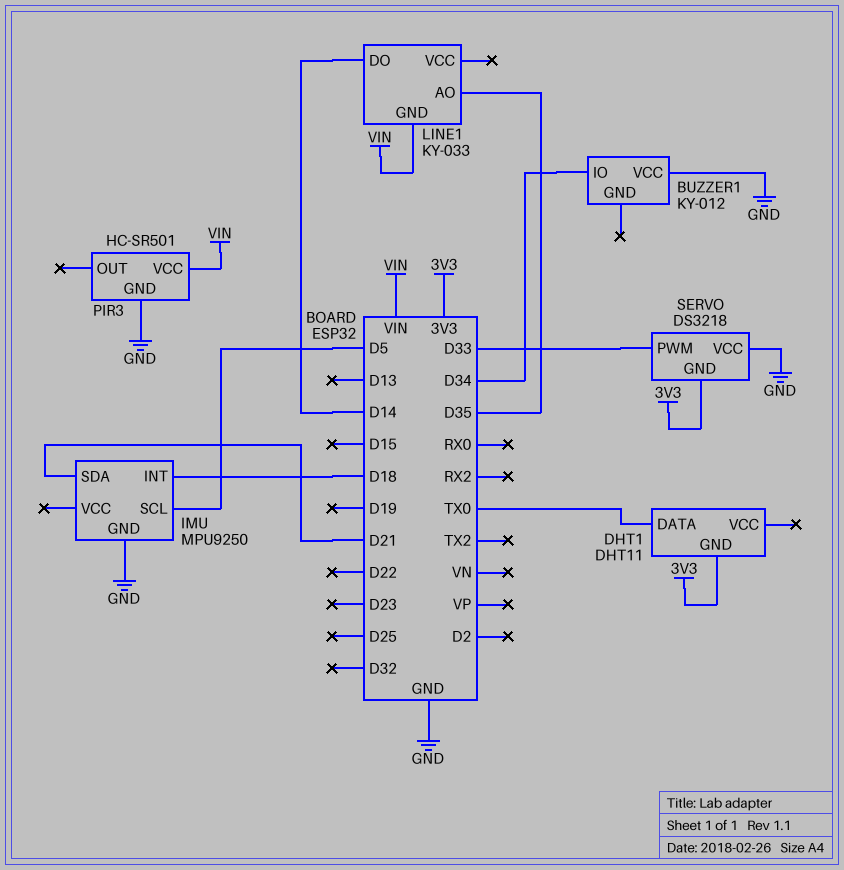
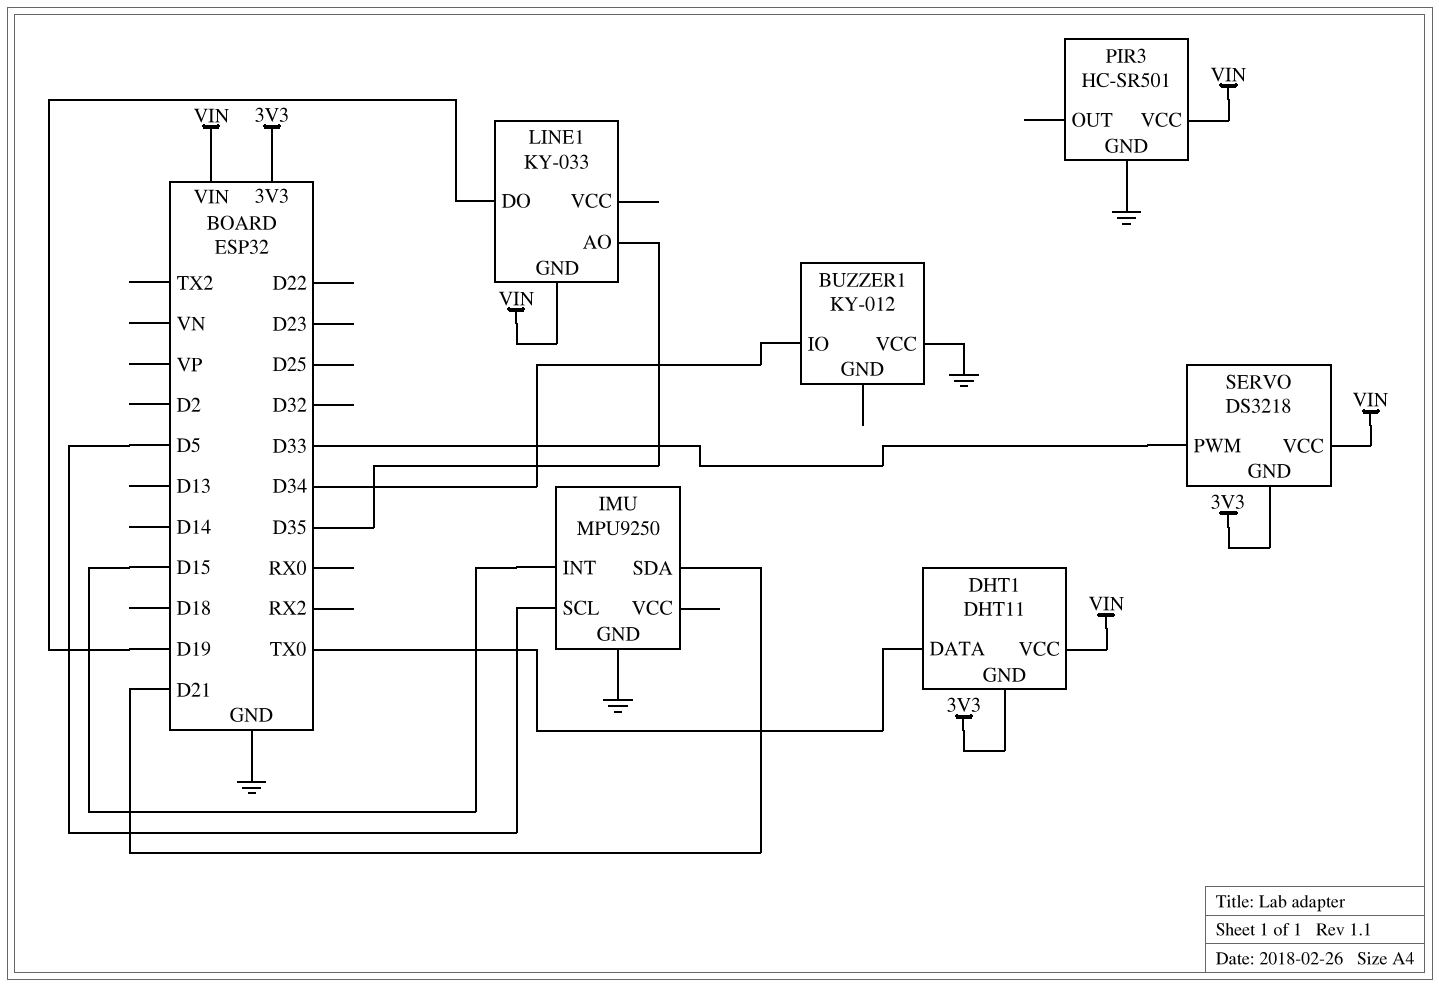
DHT1 pin VCC: none -> VIN
IMU pin INT: D18 -> D15
LINE1 pin DO: D14 -> D19
SERVO pin VCC: GND -> VIN

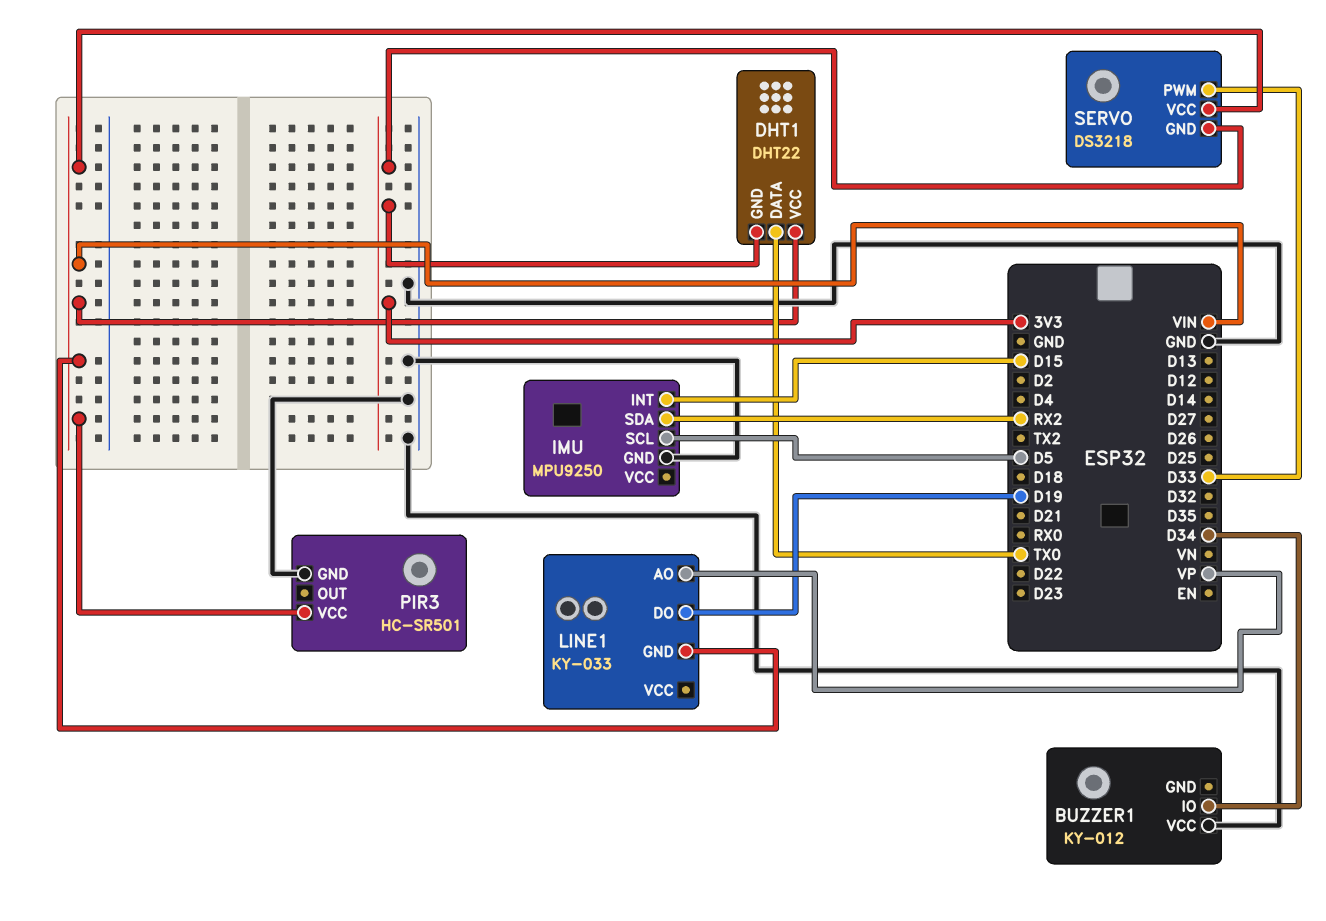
DHT1: DHT11 -> DHT22
IMU pin SDA: D21 -> RX2
LINE1 pin AO: D35 -> VP

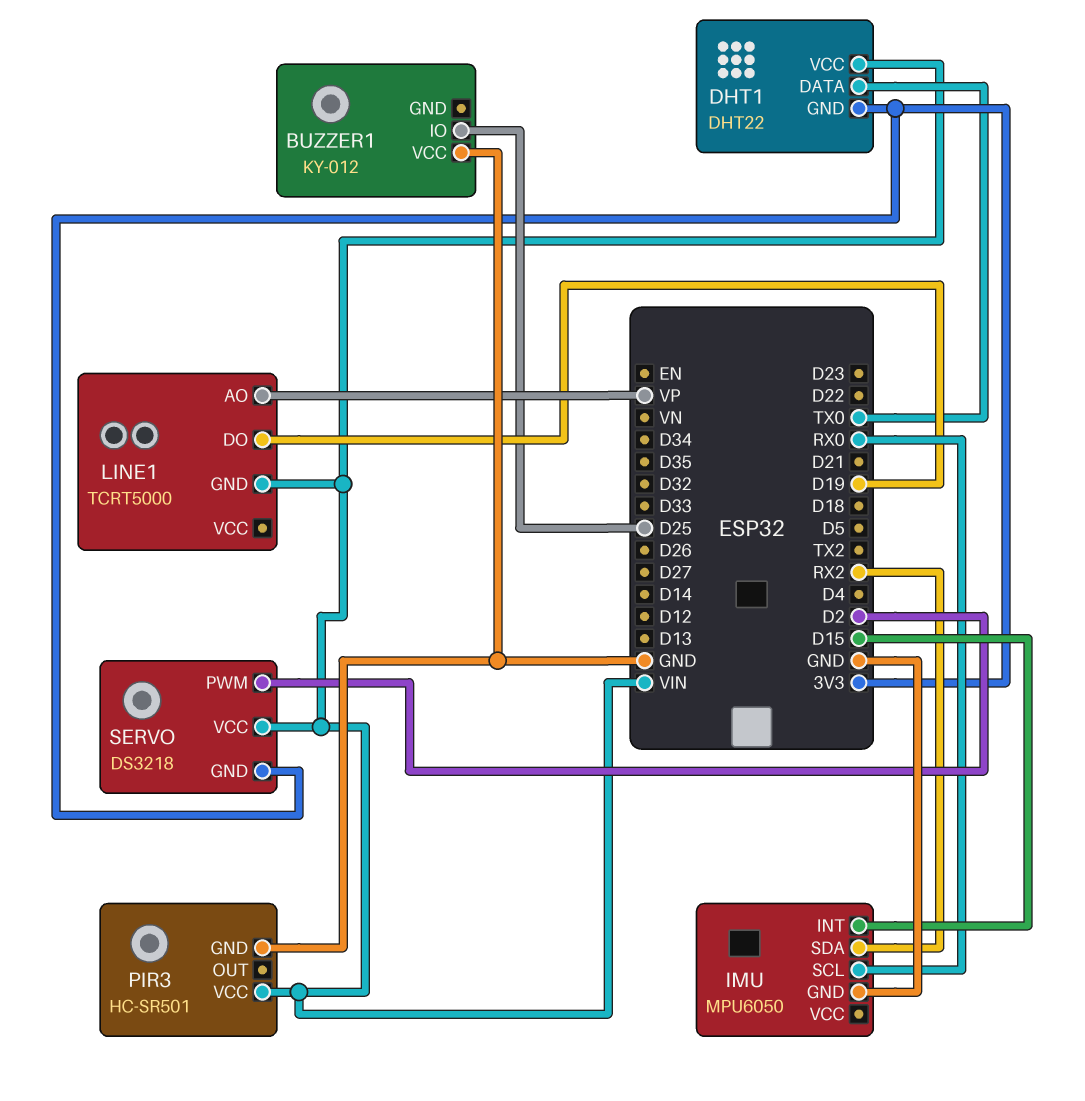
BUZZER1 pin IO: D34 -> D25
IMU: MPU9250 -> MPU6050
IMU pin SCL: D5 -> RX0
LINE1: KY-033 -> TCRT5000
SERVO pin PWM: D33 -> D2

